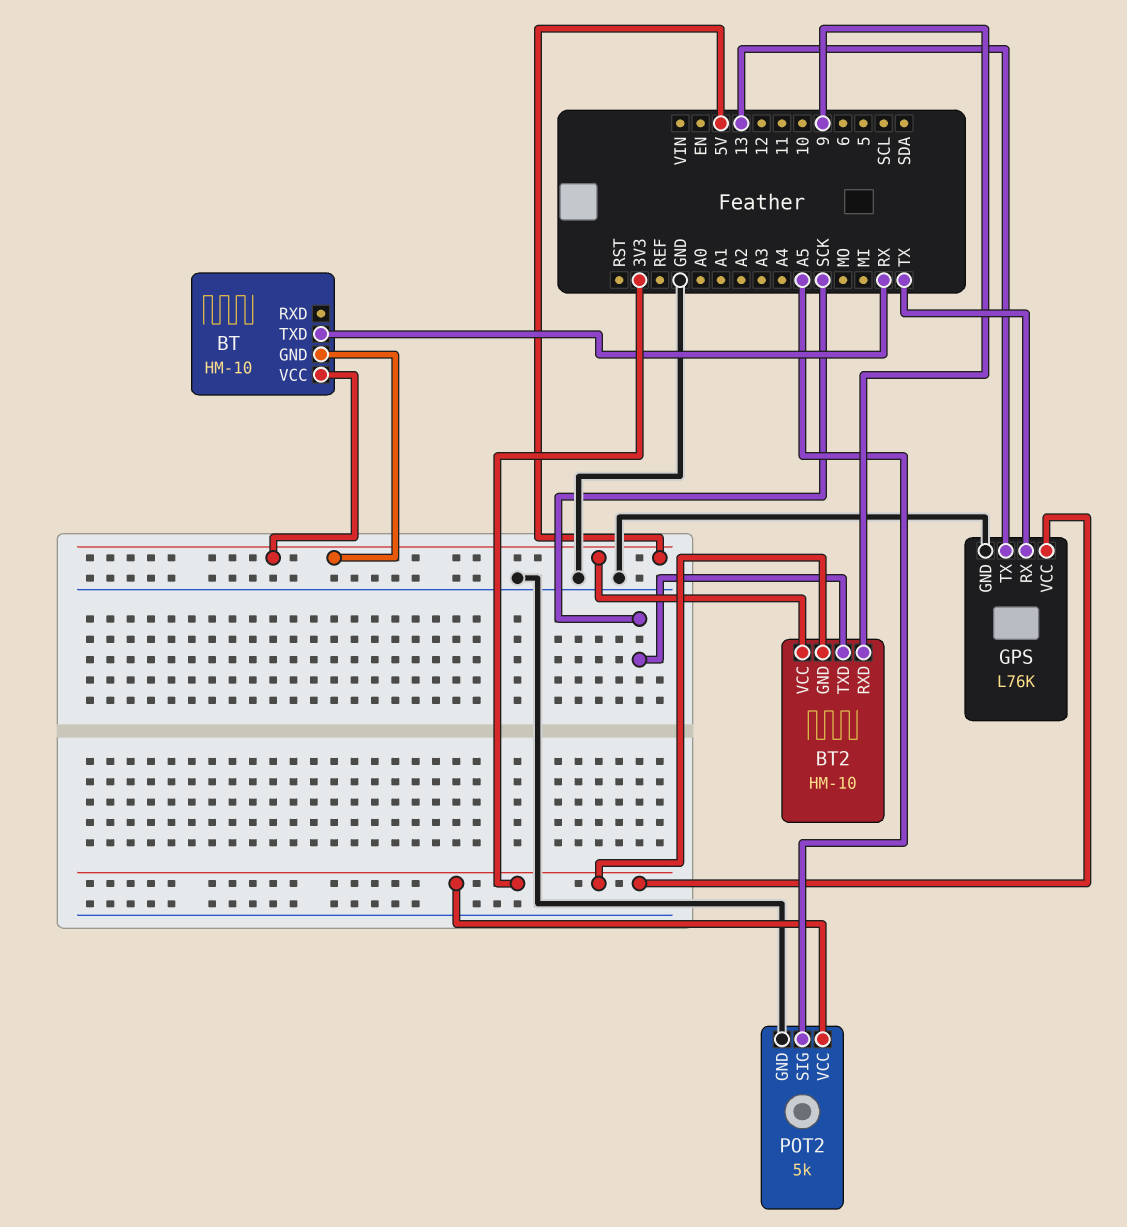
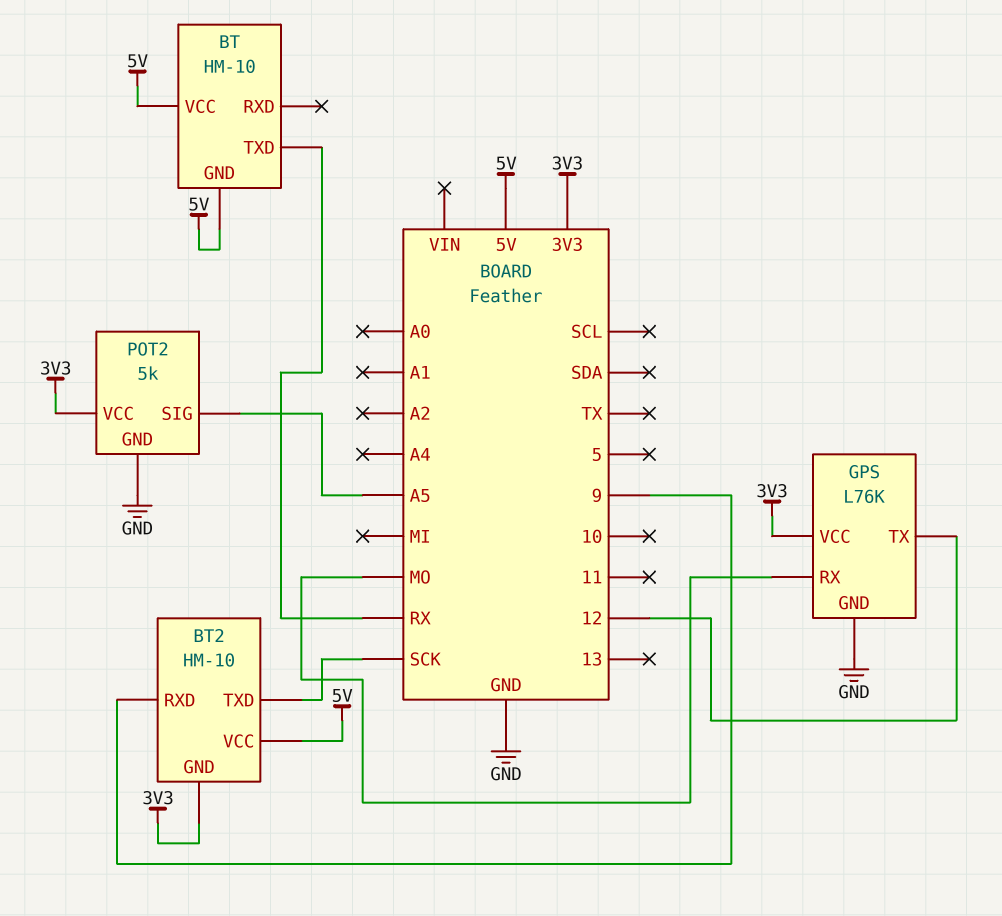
GPS pin RX: TX -> MO
GPS pin TX: 13 -> 12

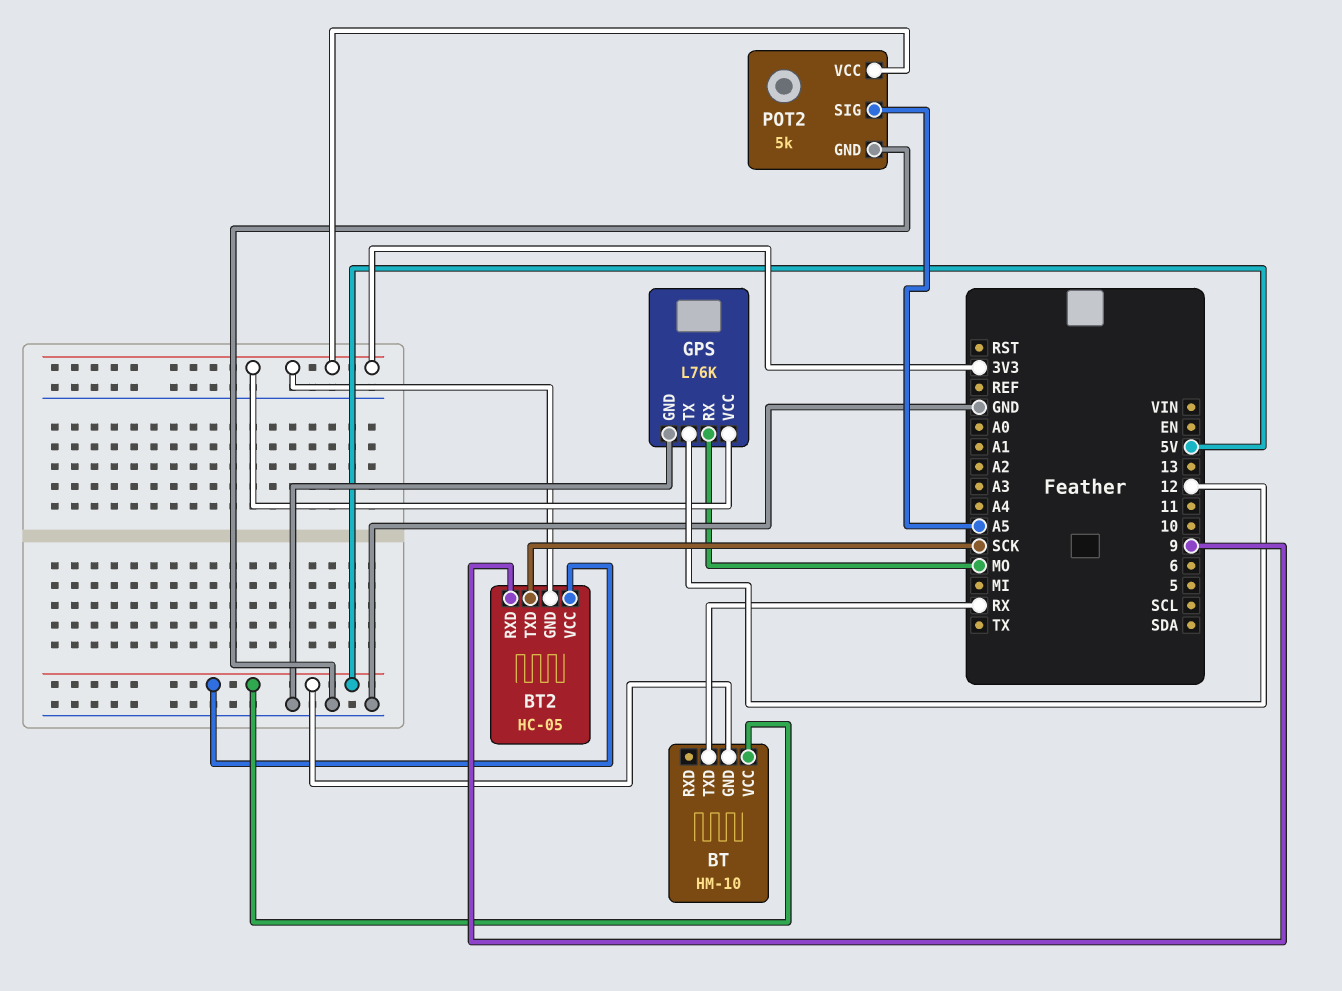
BT2: HM-10 -> HC-05

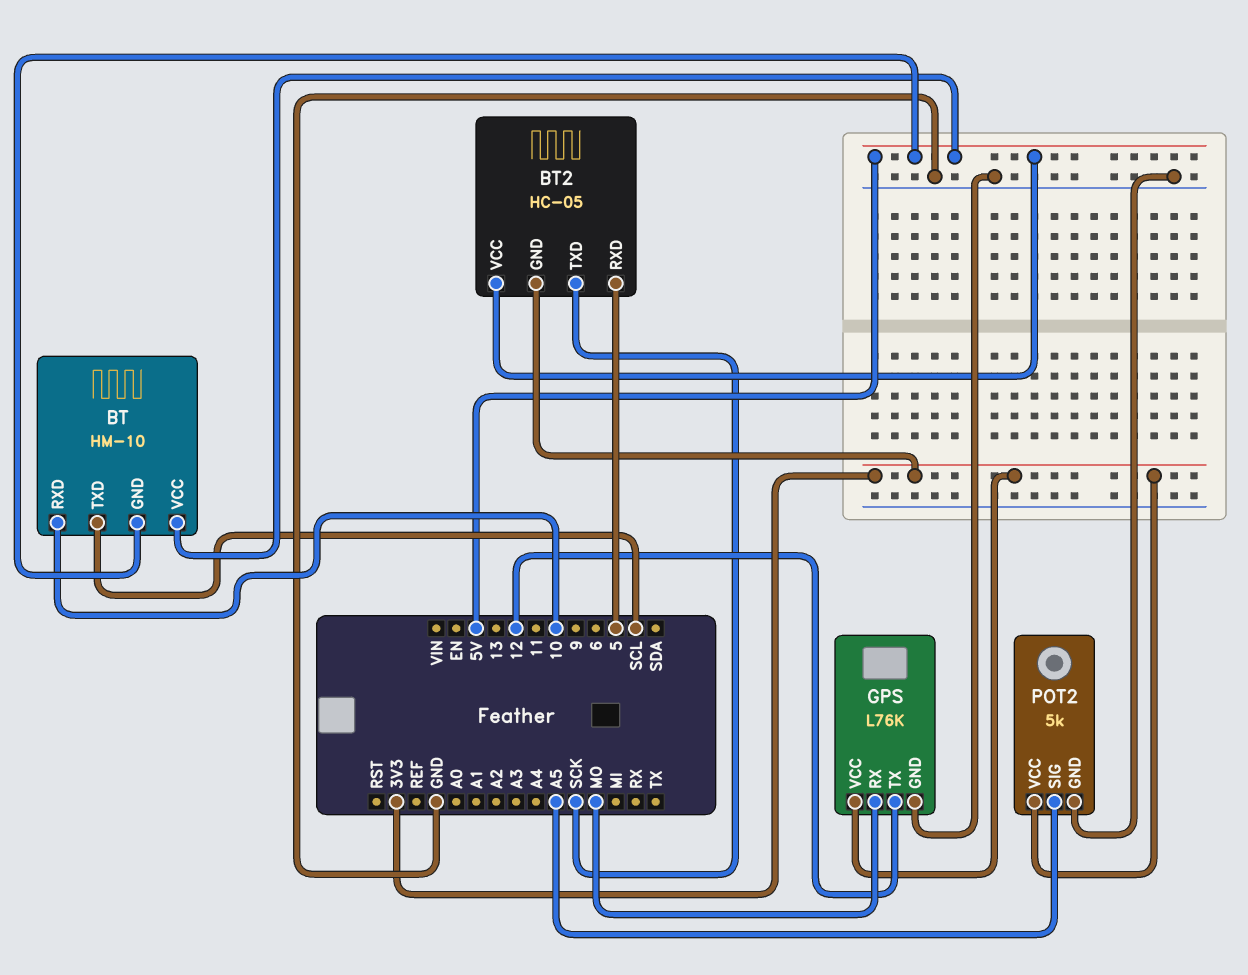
BT pin RXD: none -> 10
BT pin TXD: RX -> SCL
BT2 pin RXD: 9 -> 5

